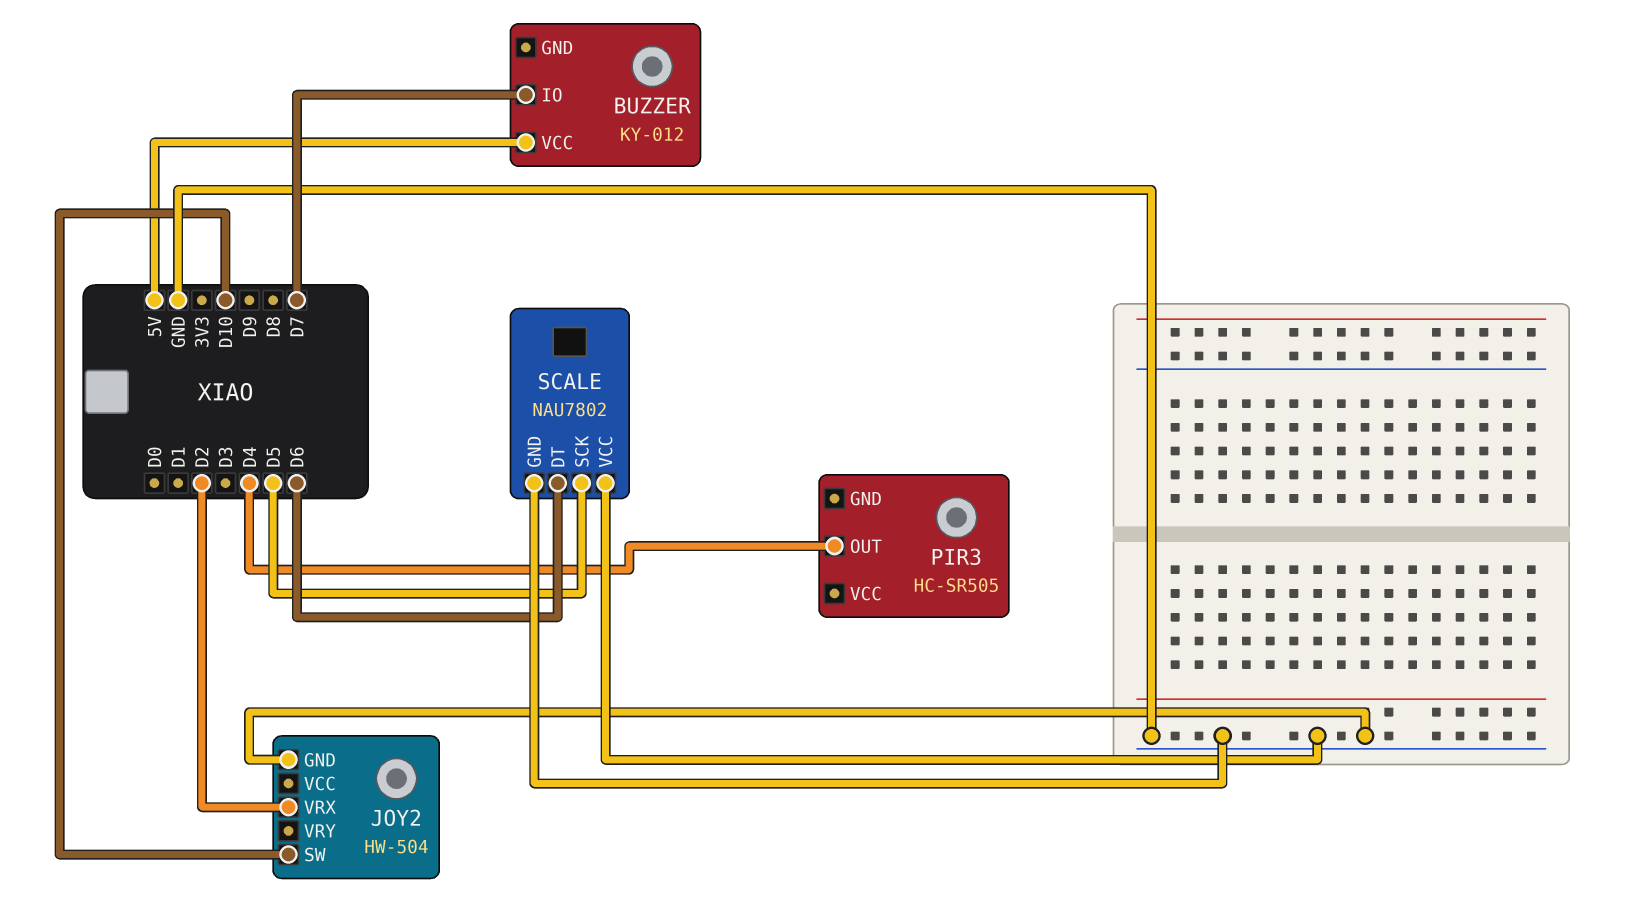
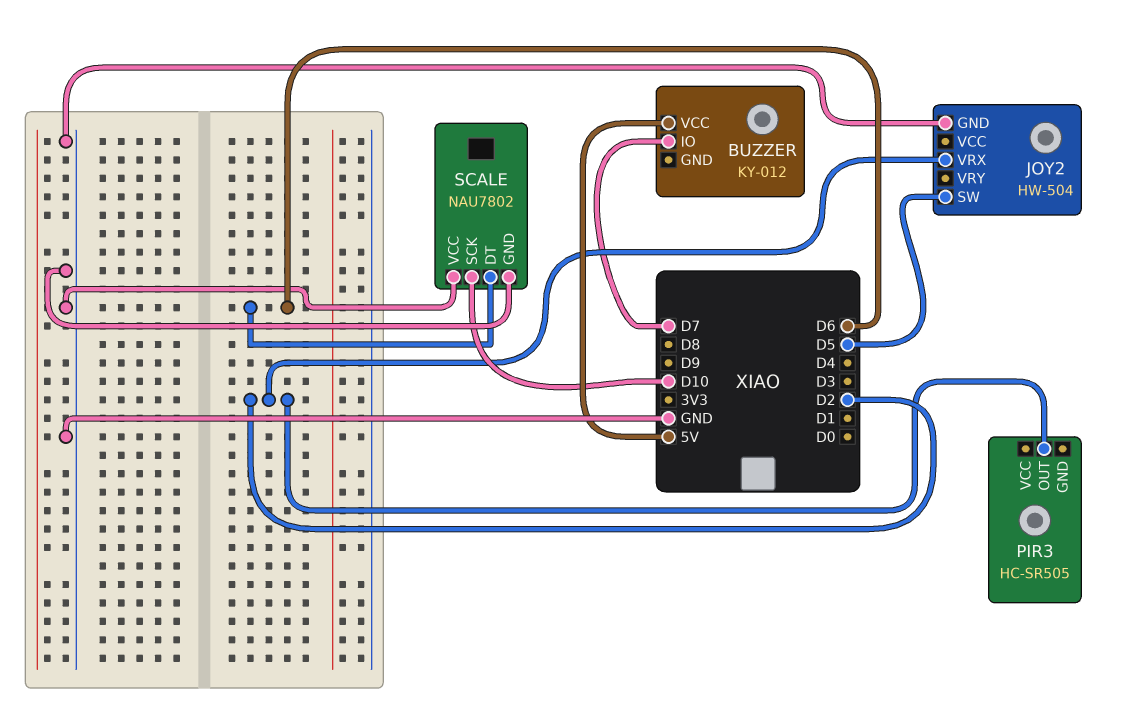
JOY2 pin SW: D10 -> D5
PIR3 pin OUT: D4 -> D2
SCALE pin SCK: D5 -> D10

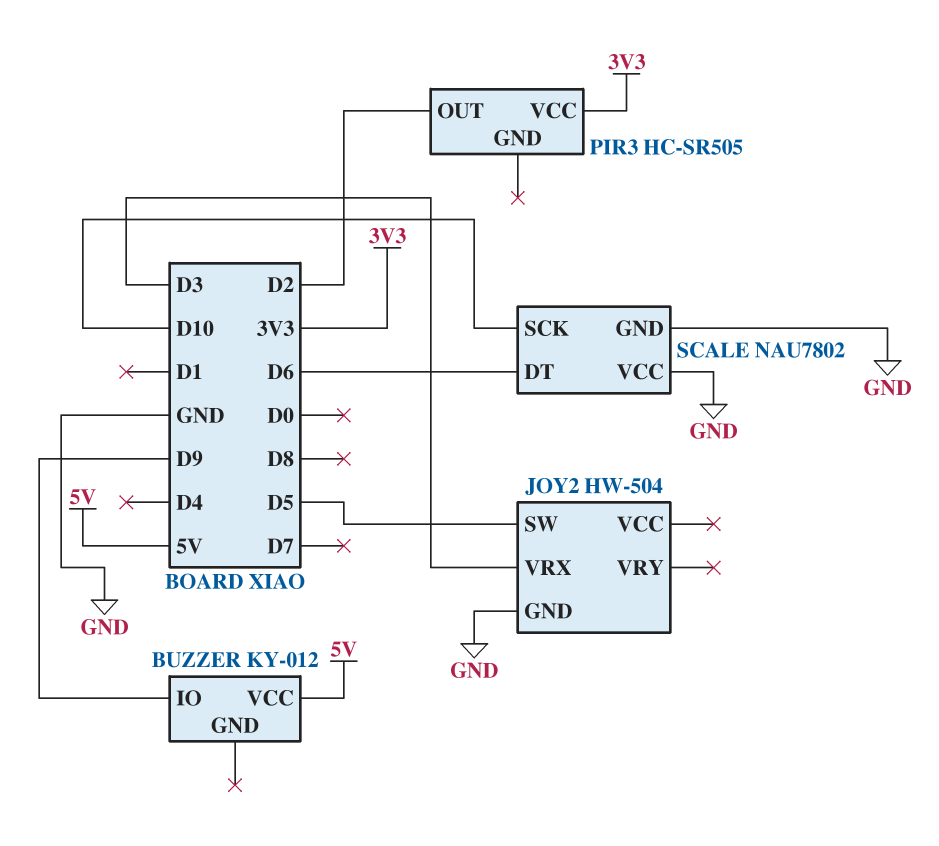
BUZZER pin IO: D7 -> D9
JOY2 pin VRX: D2 -> D3
PIR3 pin VCC: none -> 3V3

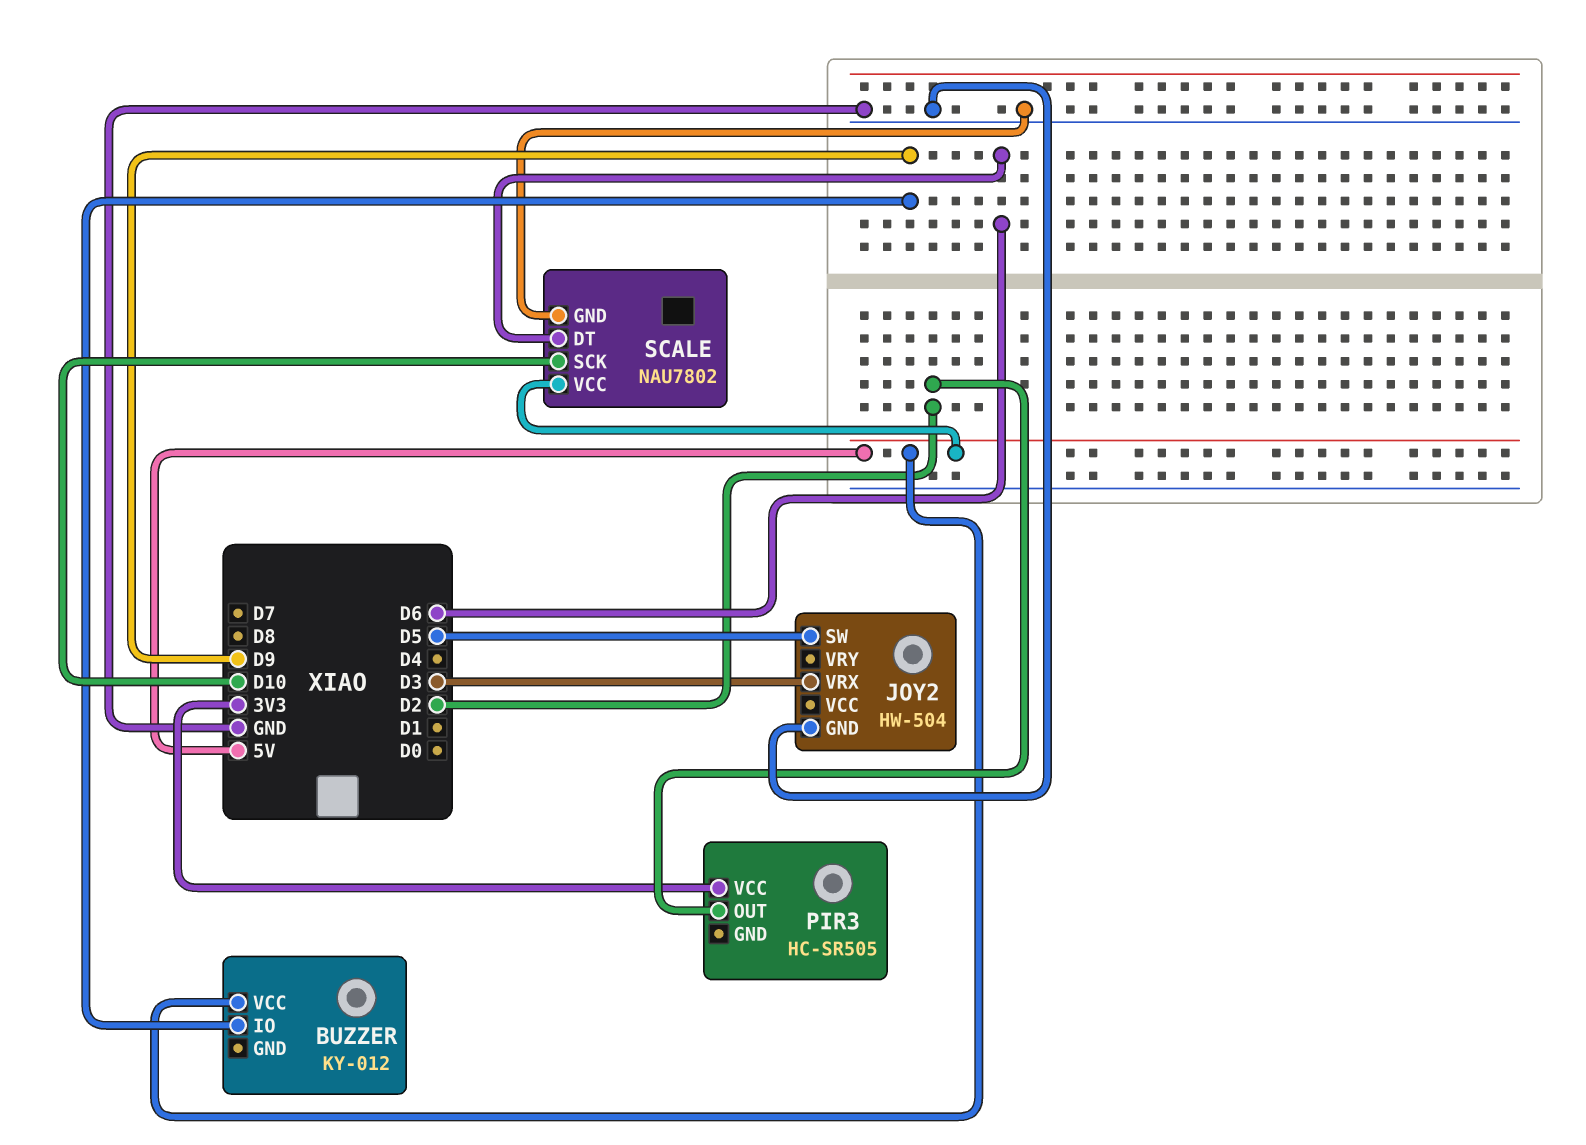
SCALE pin VCC: GND -> 5V

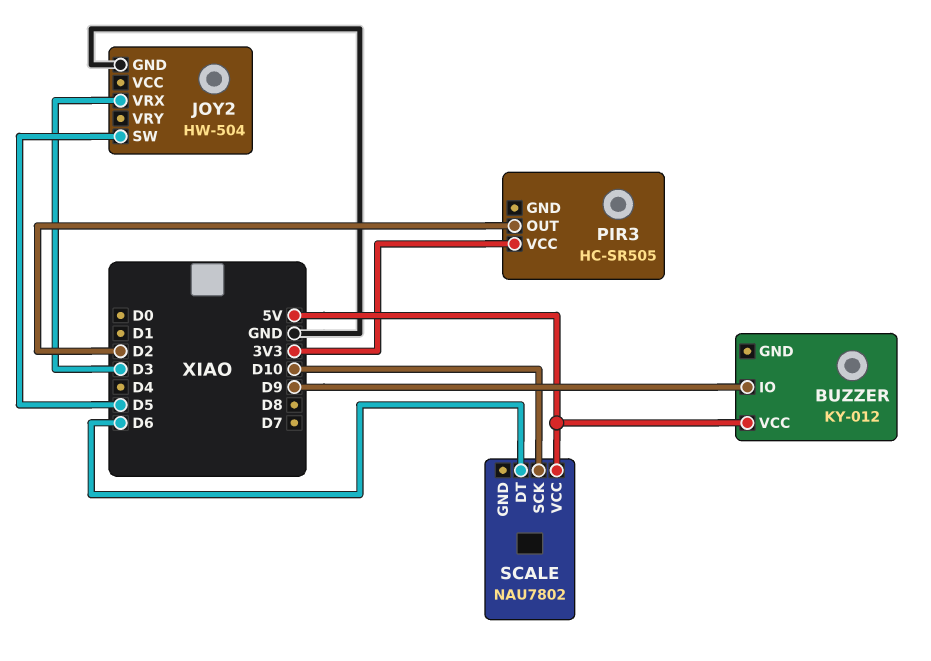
SCALE pin GND: GND -> none

